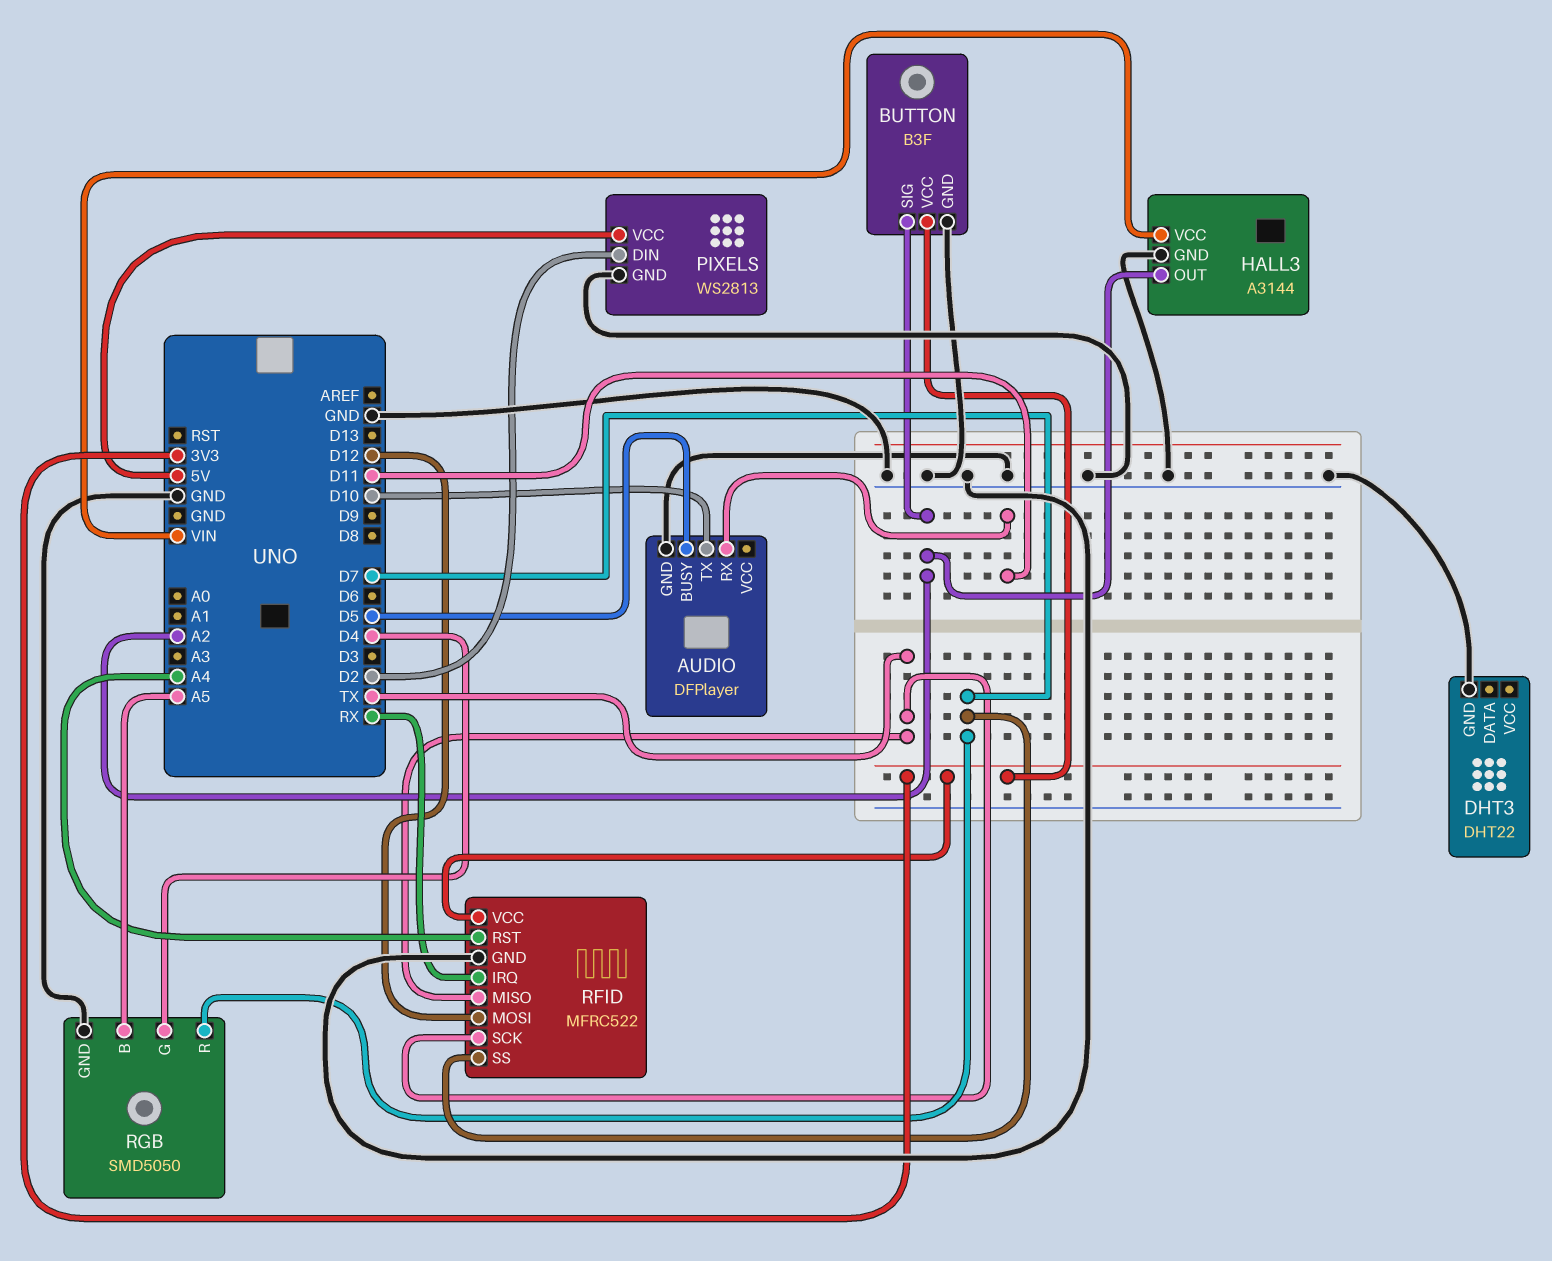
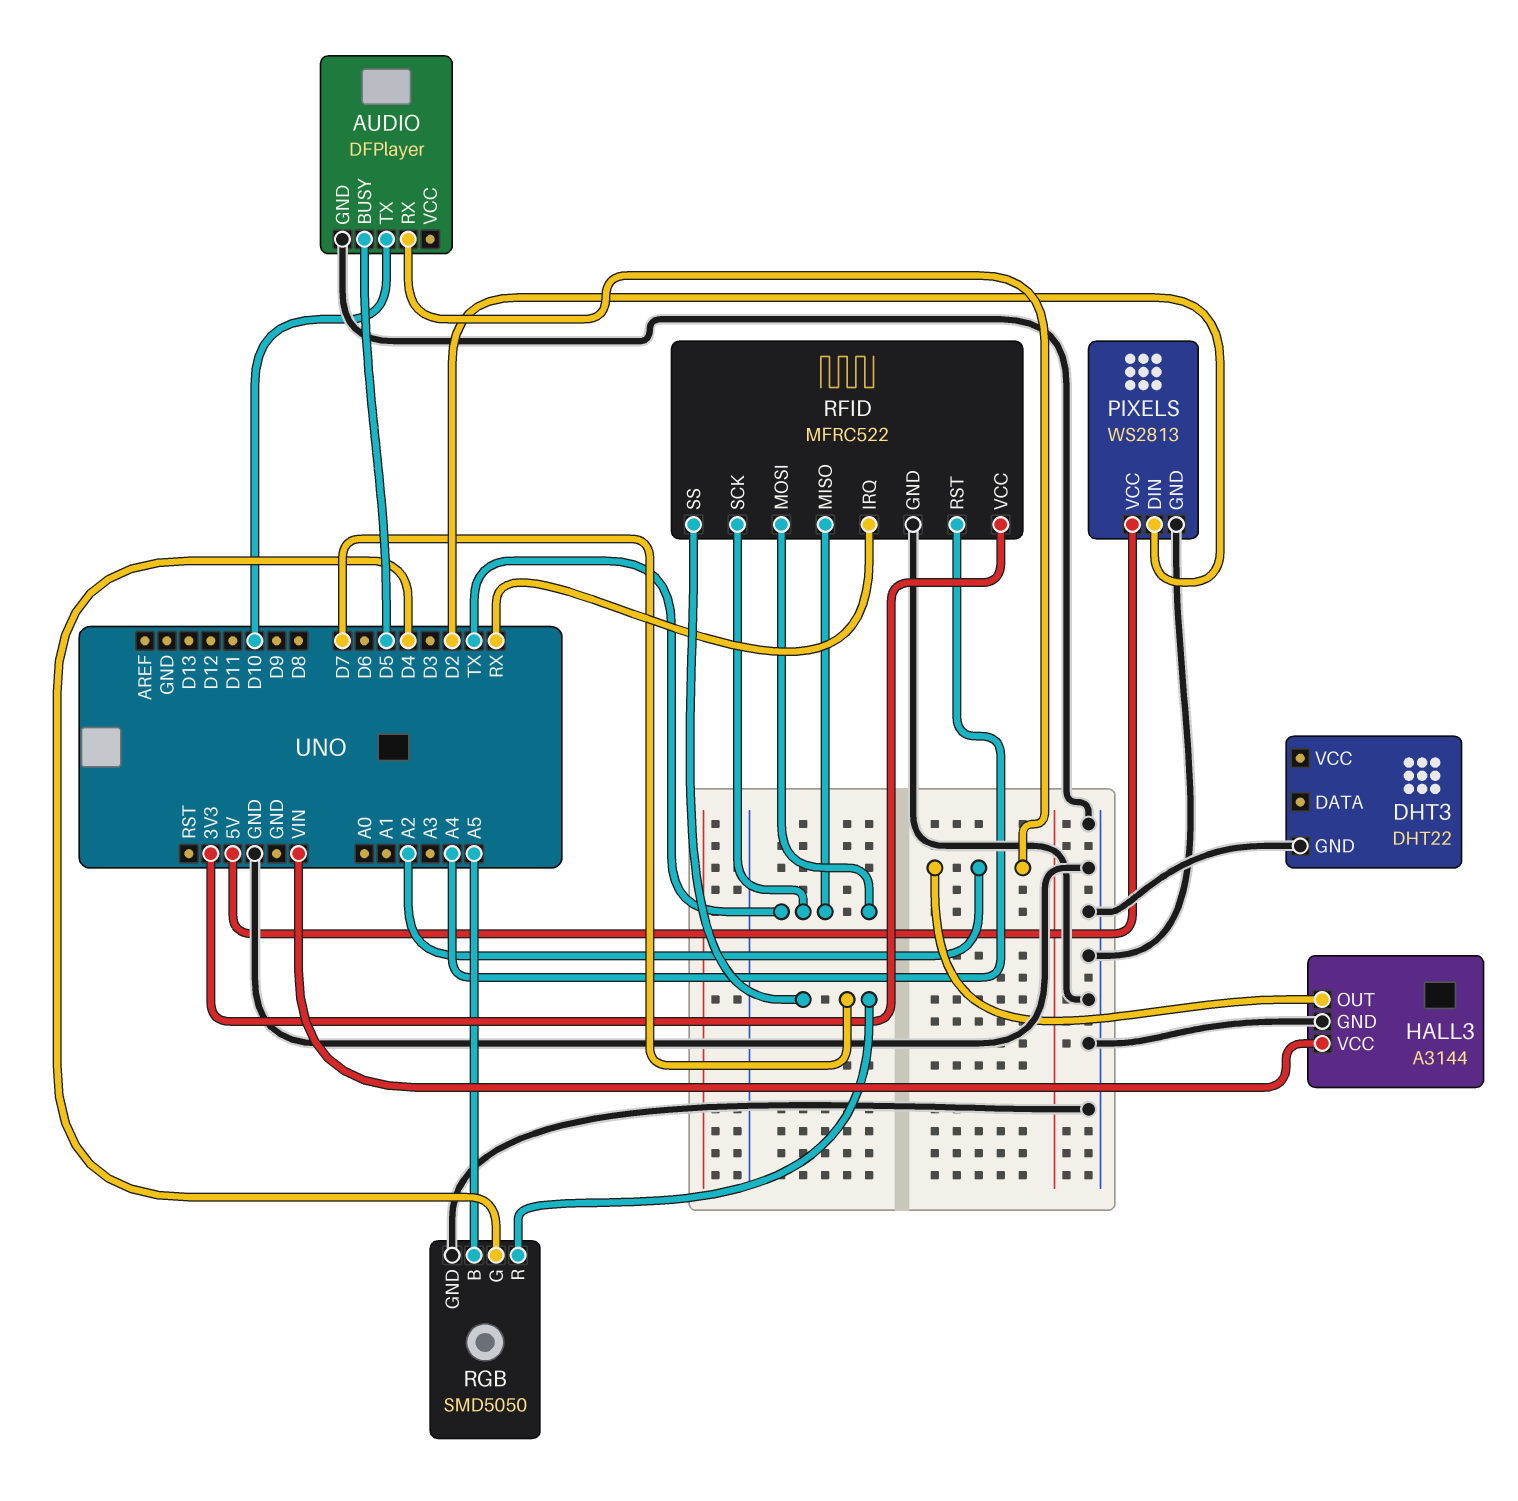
AUDIO pin RX: D11 -> A2
BUTTON: B3F -> none
BUTTON pin GND: GND -> none
BUTTON pin SIG: A2 -> none
BUTTON pin VCC: 3V3 -> none
RFID pin MOSI: D12 -> TX

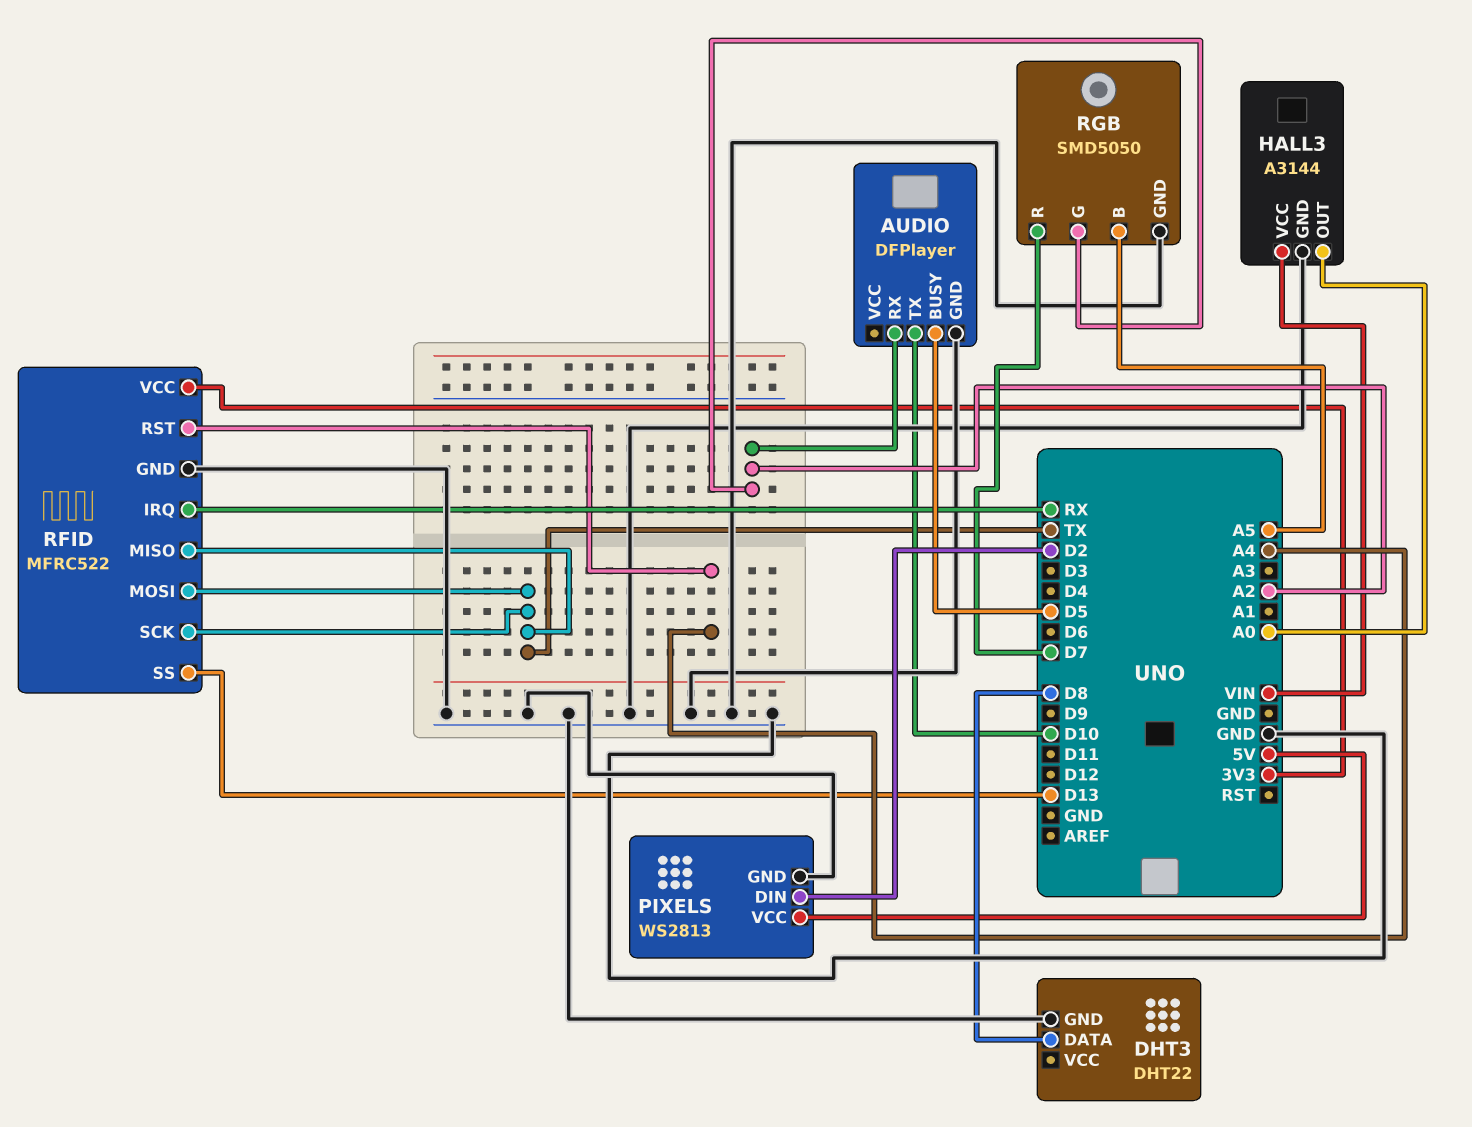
DHT3 pin DATA: none -> D8
HALL3 pin OUT: A2 -> A0
RFID pin SS: D7 -> D13
RGB pin G: D4 -> A2

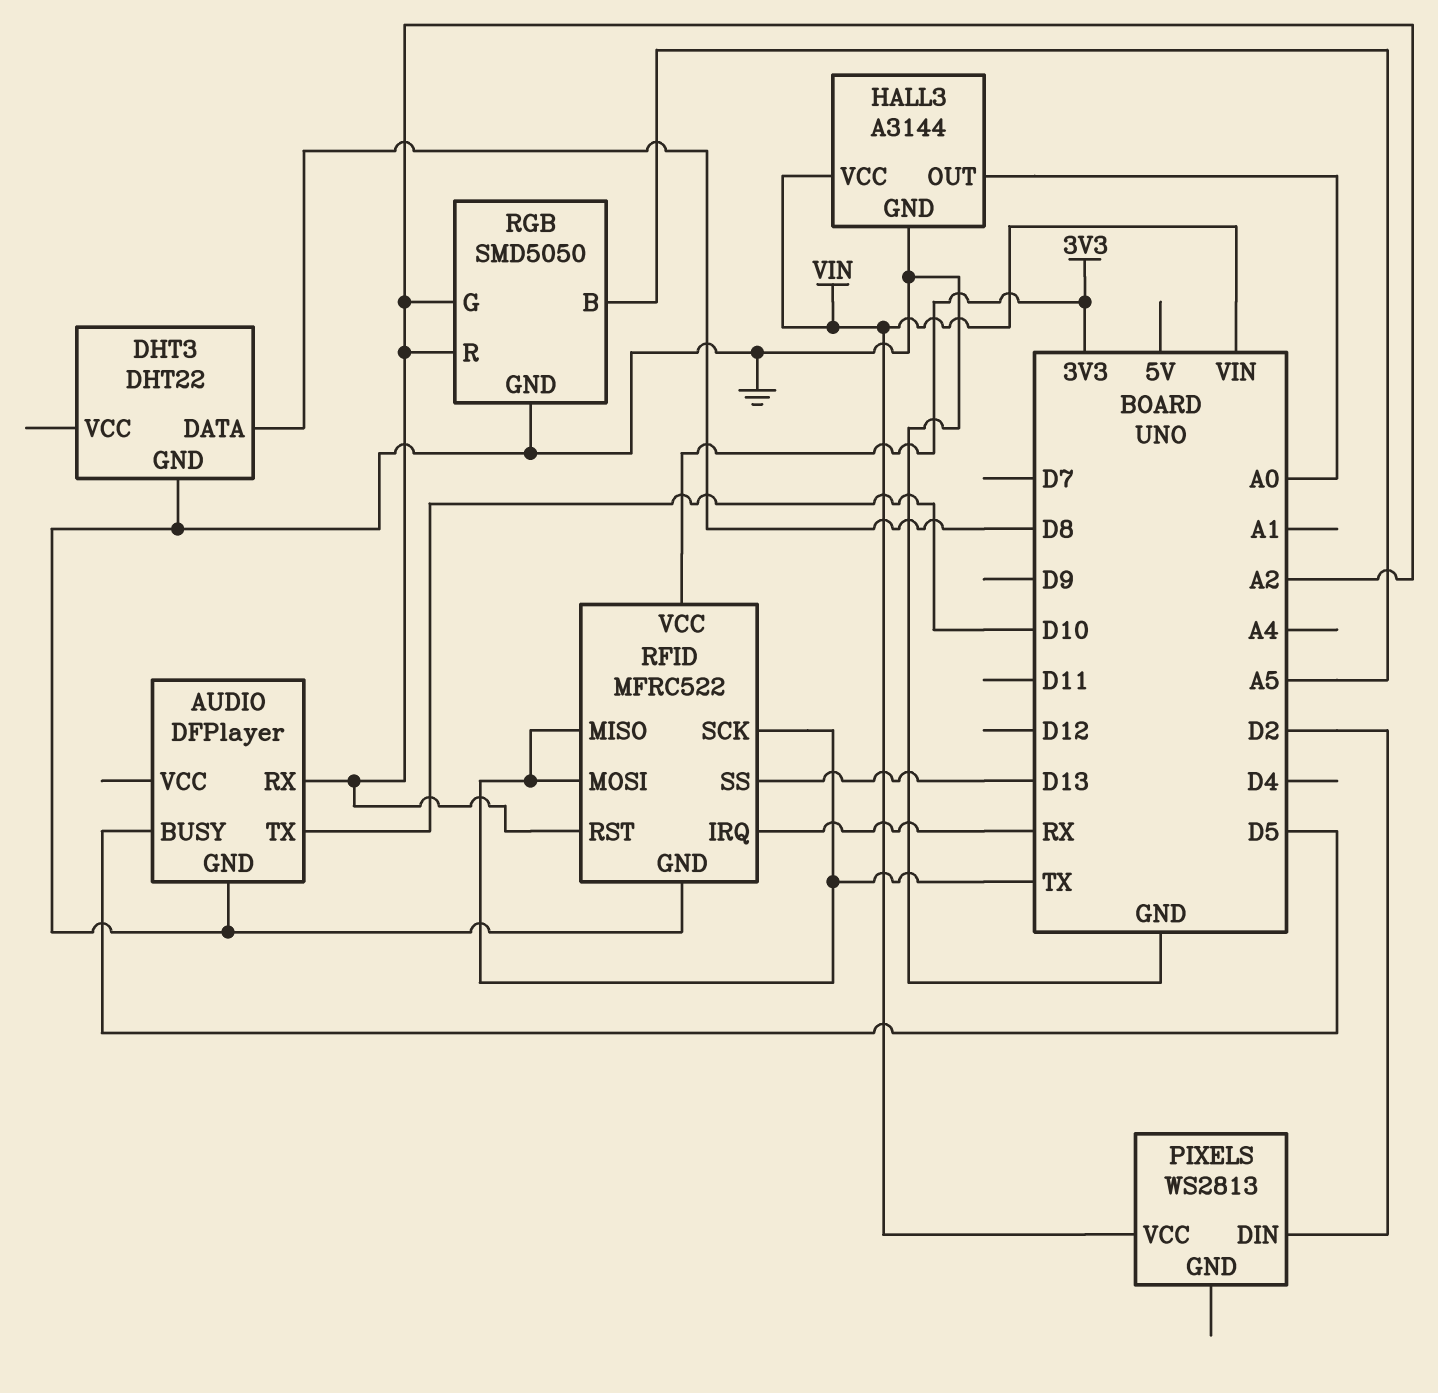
PIXELS pin GND: GND -> none
PIXELS pin VCC: 5V -> VIN
RFID pin RST: A4 -> A2
RGB pin R: D7 -> A2

